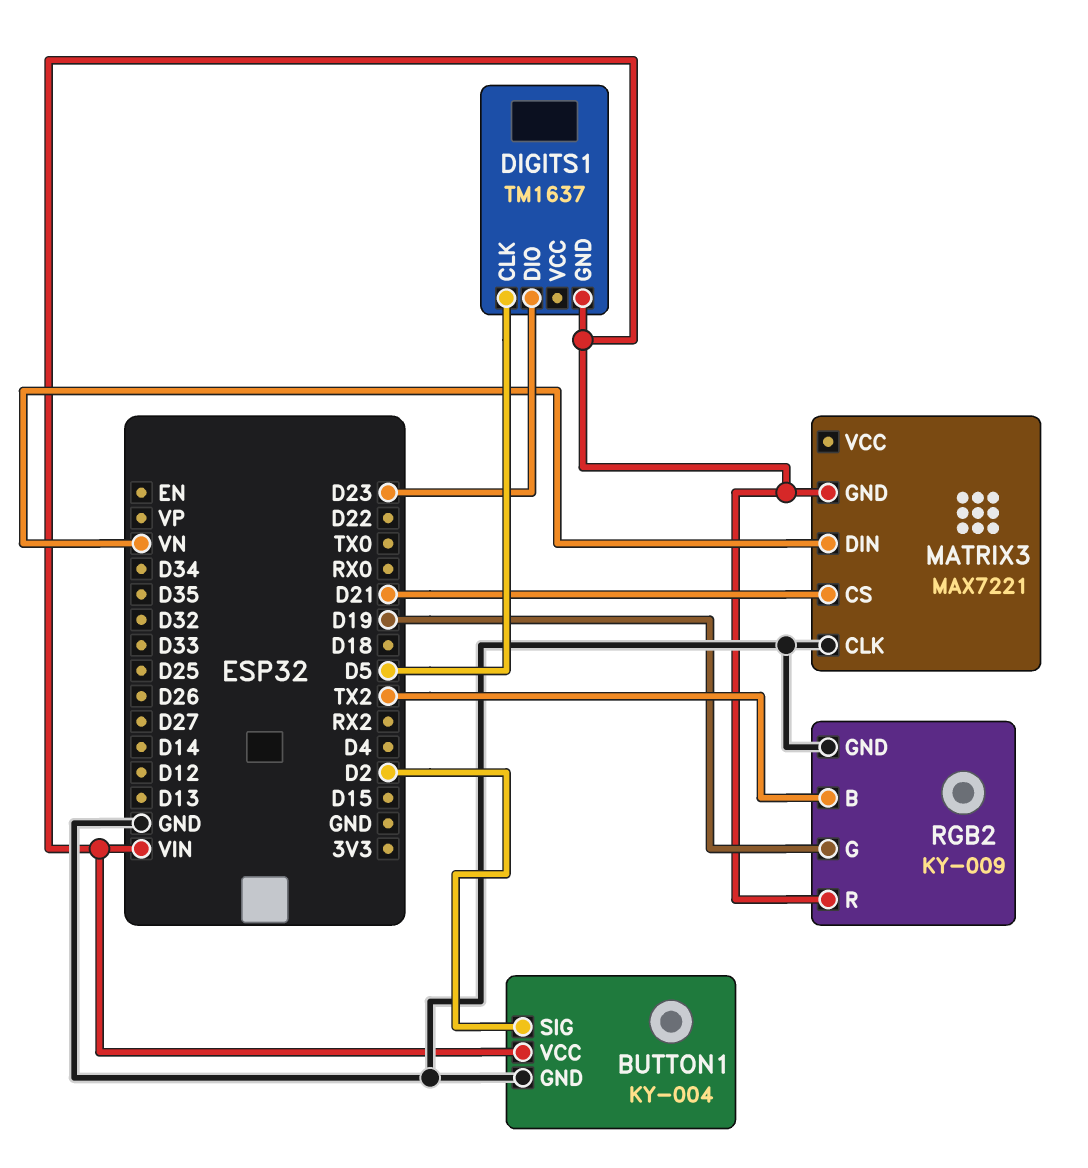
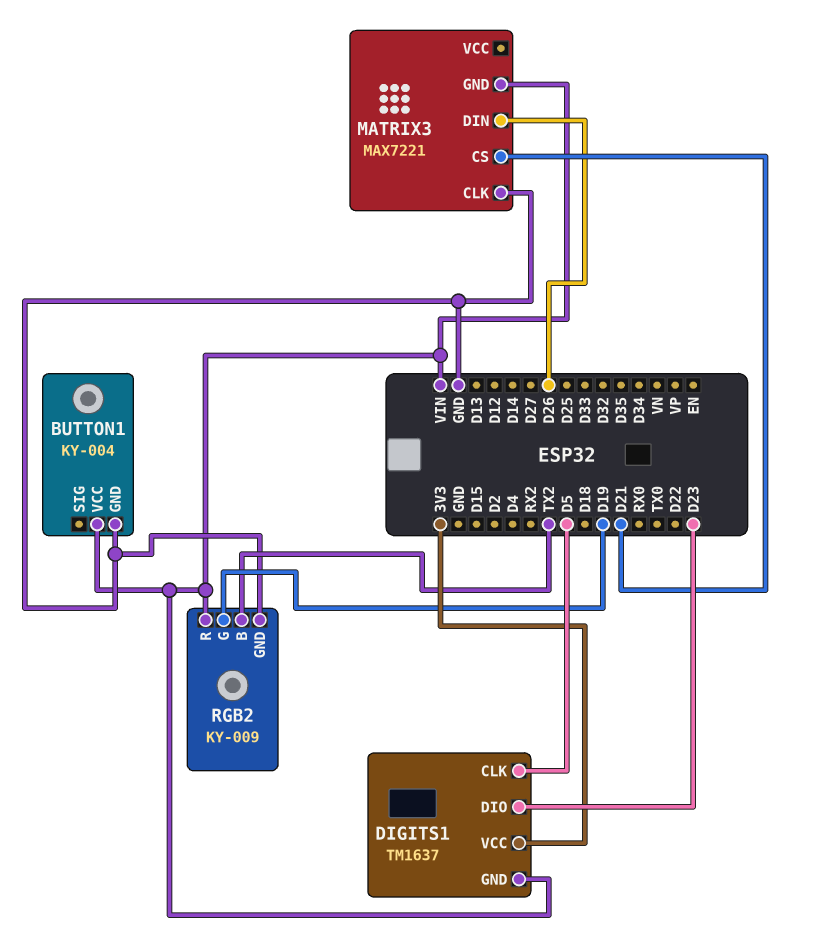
BUTTON1 pin SIG: D2 -> none
DIGITS1 pin VCC: none -> 3V3
MATRIX3 pin DIN: VN -> D26

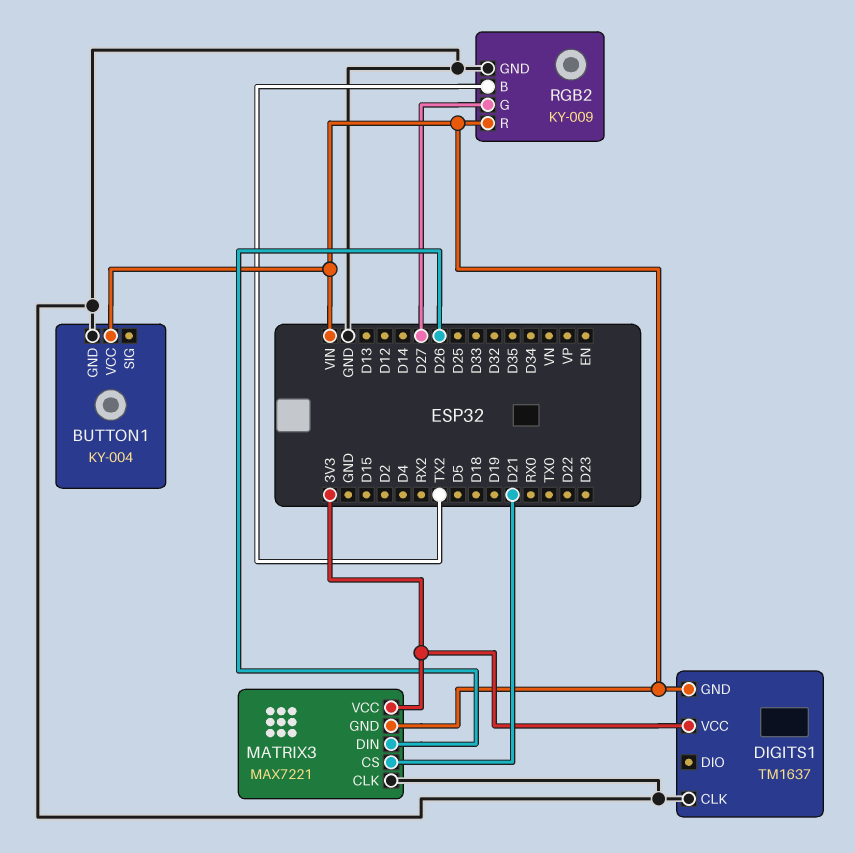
DIGITS1 pin CLK: D5 -> GND
DIGITS1 pin DIO: D23 -> none
MATRIX3 pin VCC: none -> 3V3
RGB2 pin G: D19 -> D27

